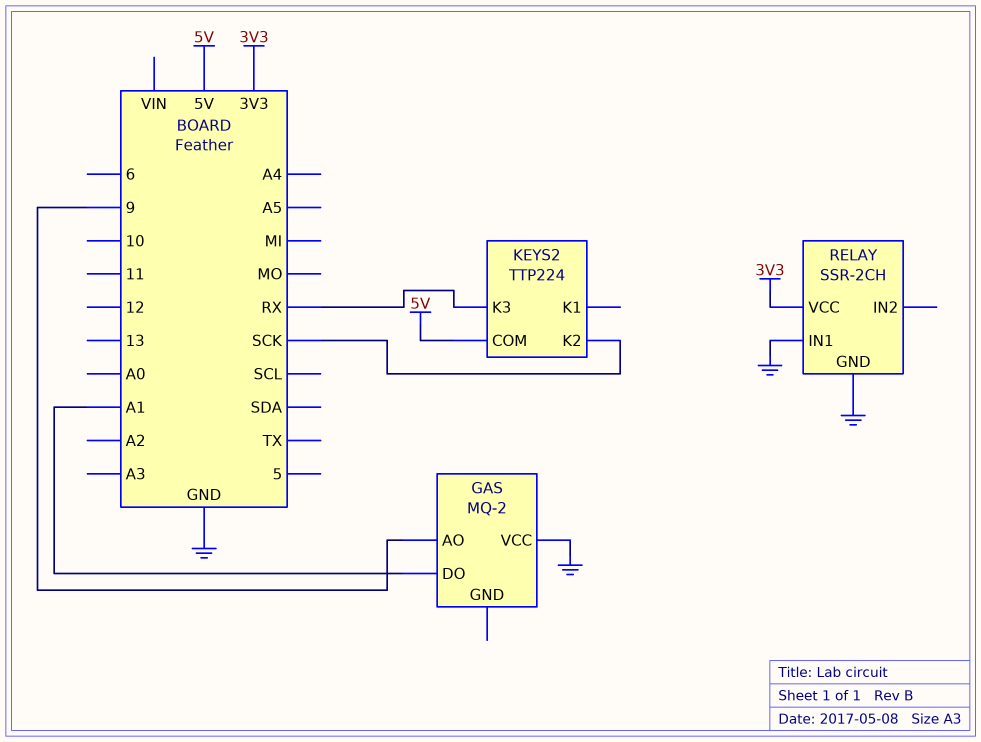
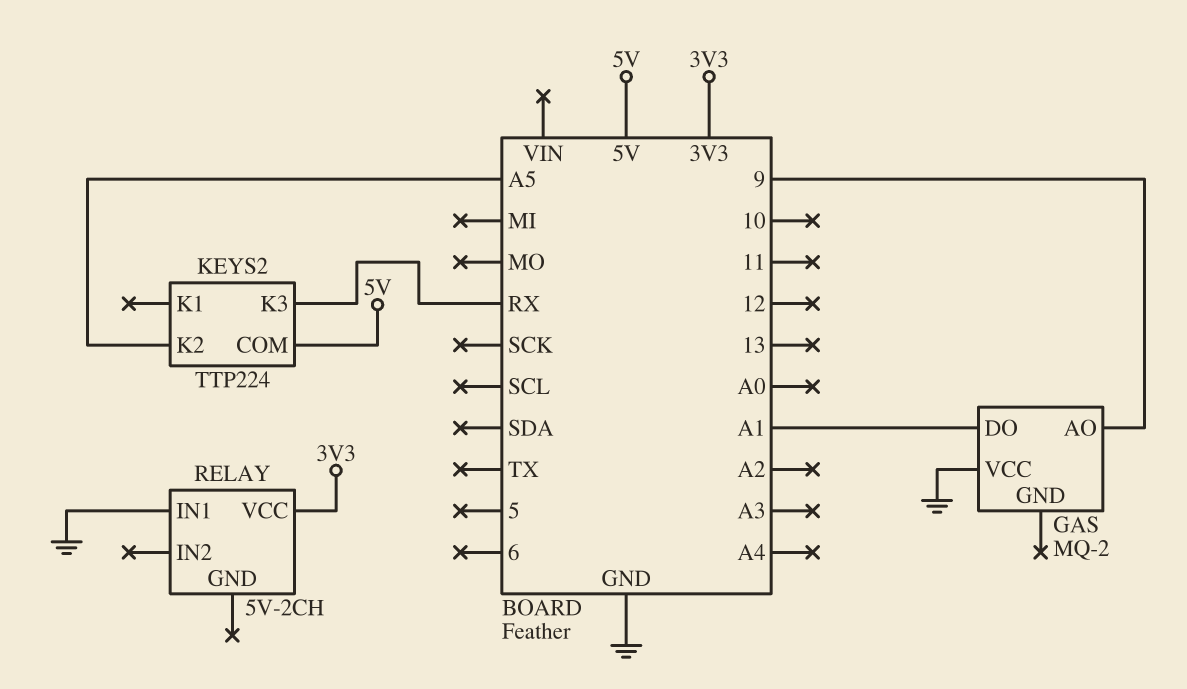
KEYS2 pin K2: SCK -> A5
RELAY: SSR-2CH -> 5V-2CH
RELAY pin GND: GND -> none

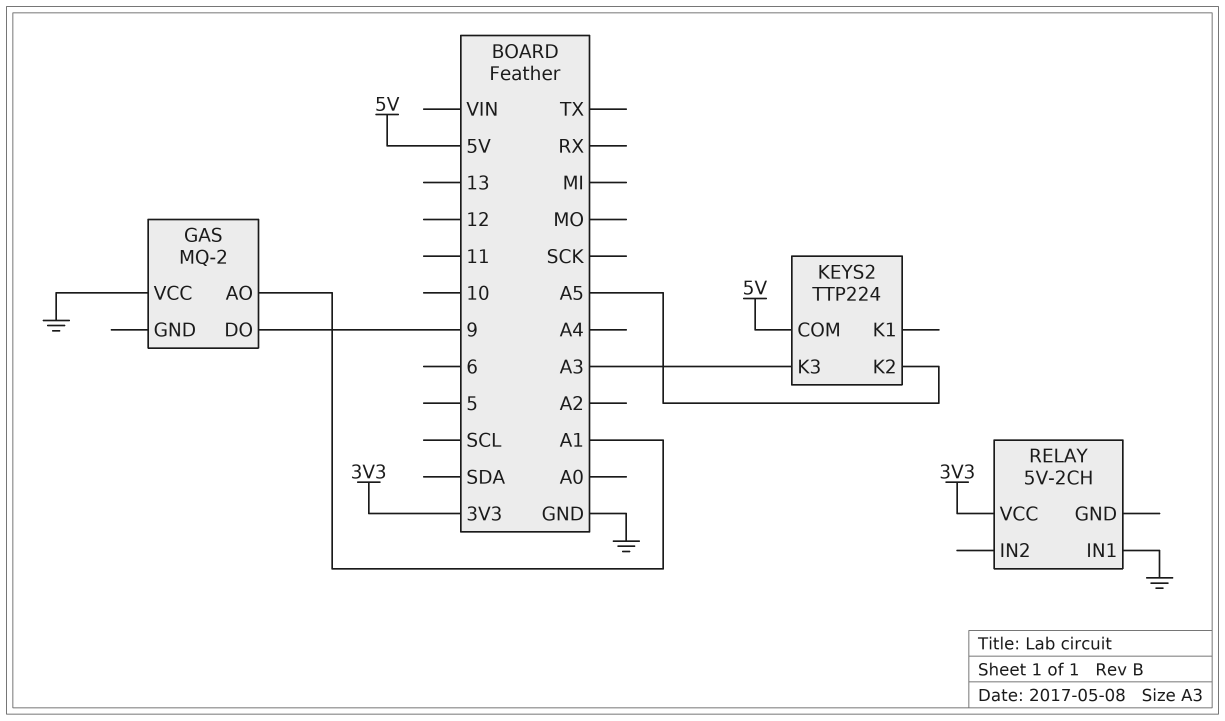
GAS pin AO: 9 -> A1
GAS pin DO: A1 -> 9
KEYS2 pin K3: RX -> A3

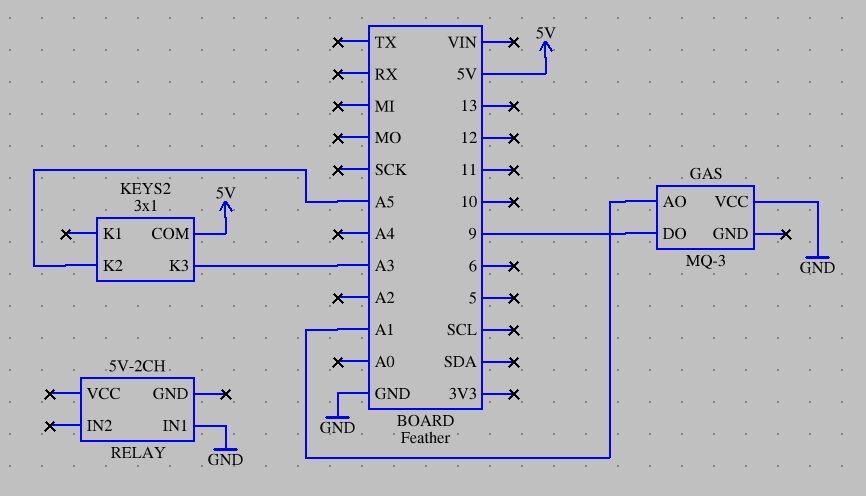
GAS: MQ-2 -> MQ-3
KEYS2: TTP224 -> 3x1
RELAY pin VCC: 3V3 -> none

